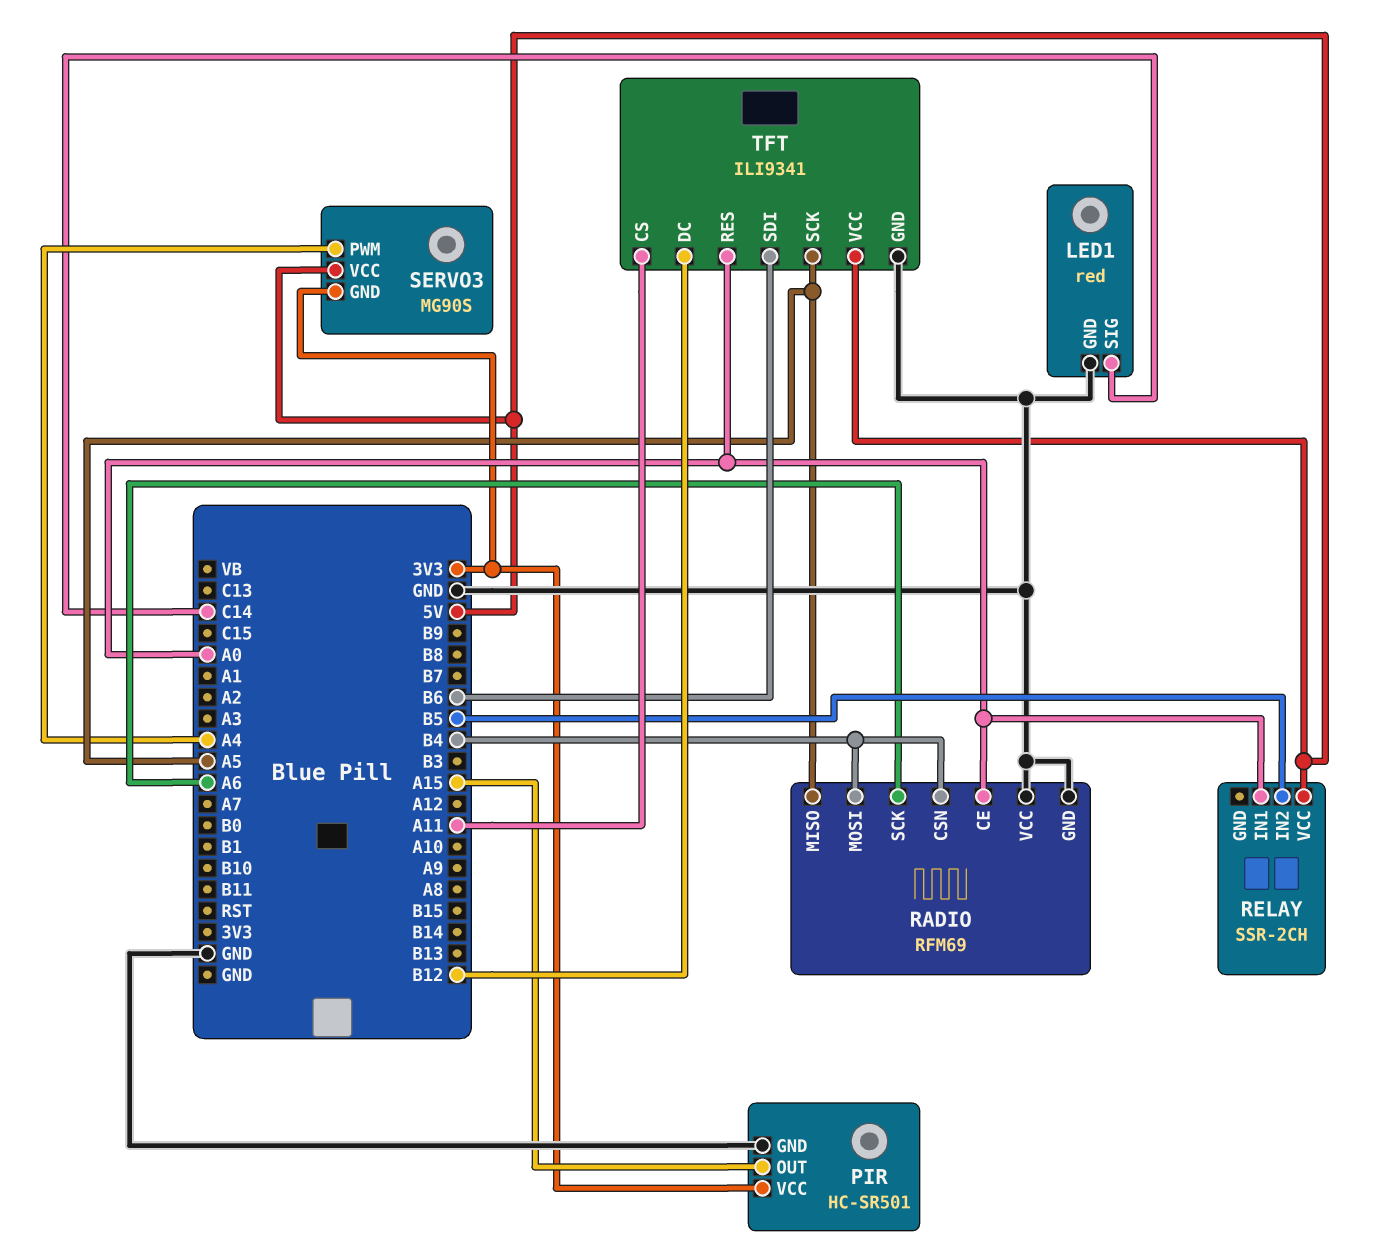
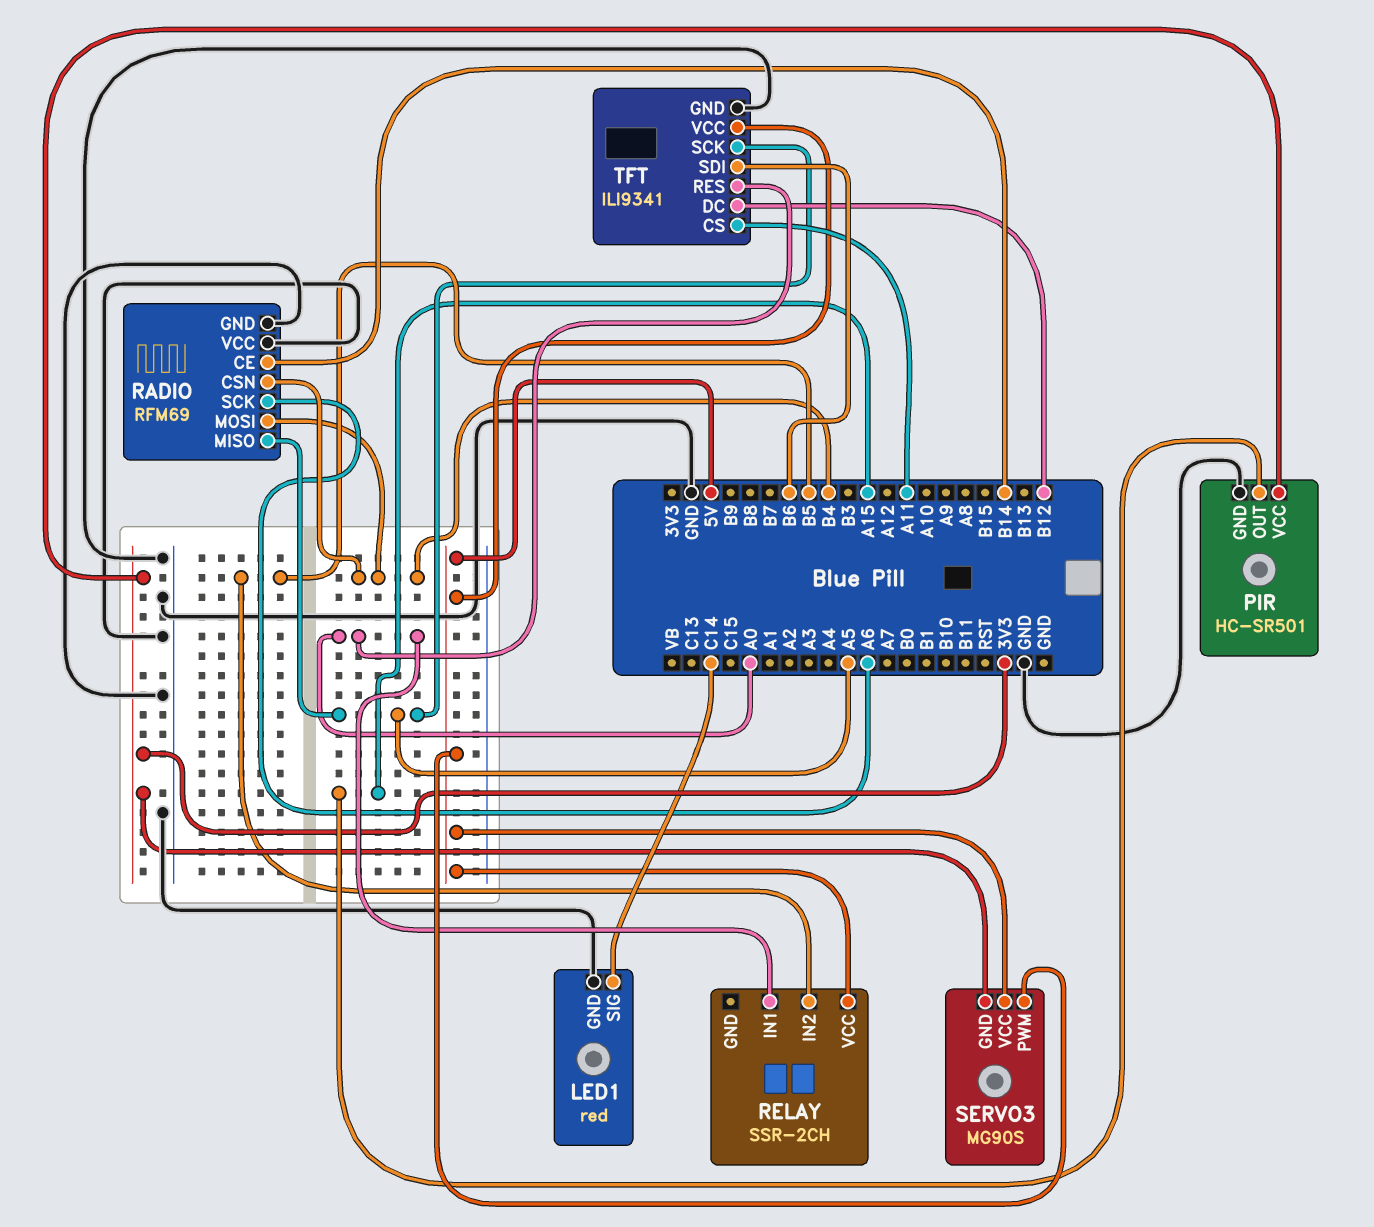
RADIO pin CE: A0 -> B14
SERVO3 pin PWM: A4 -> 5V

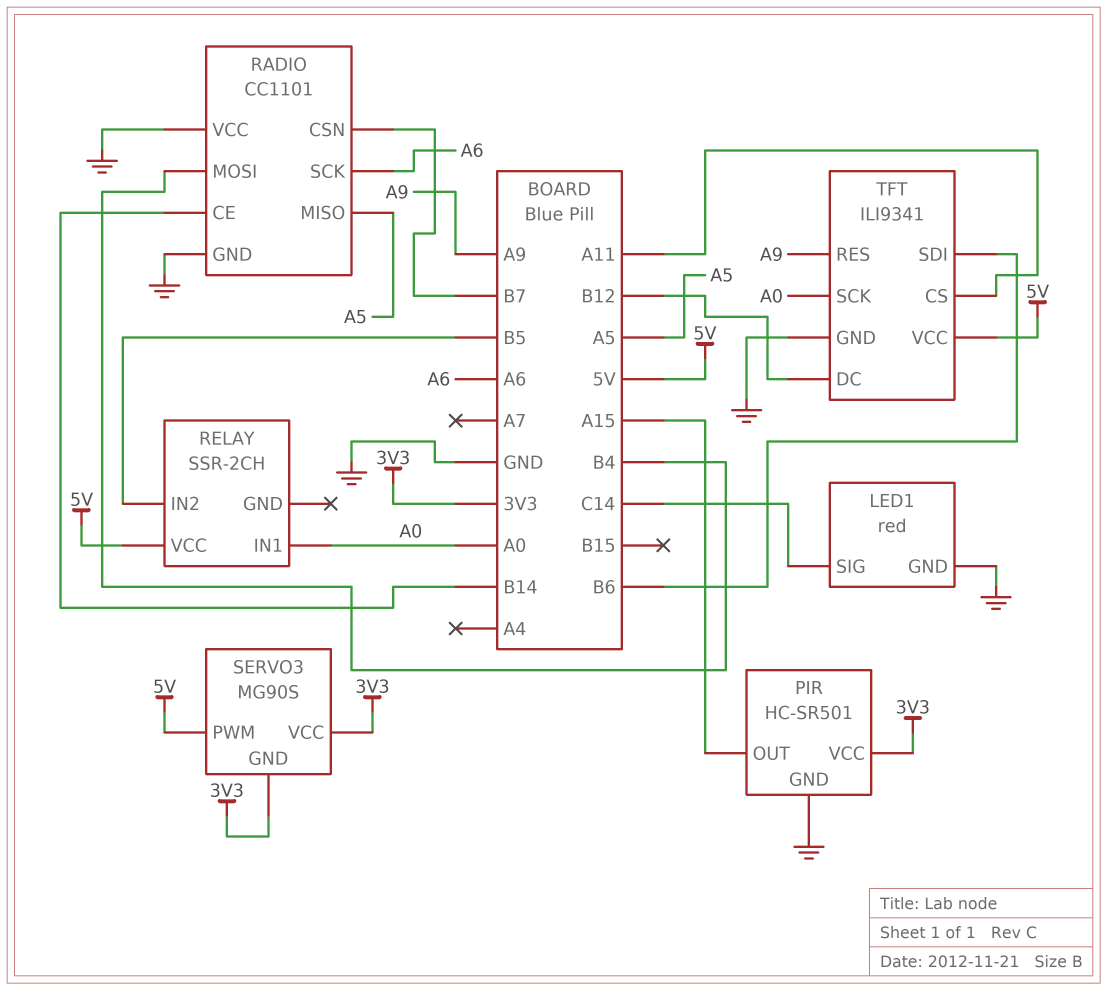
RADIO: RFM69 -> CC1101
RADIO pin CSN: B4 -> B7
SERVO3 pin VCC: 5V -> 3V3
TFT pin RES: A0 -> A9
TFT pin SCK: A5 -> A0

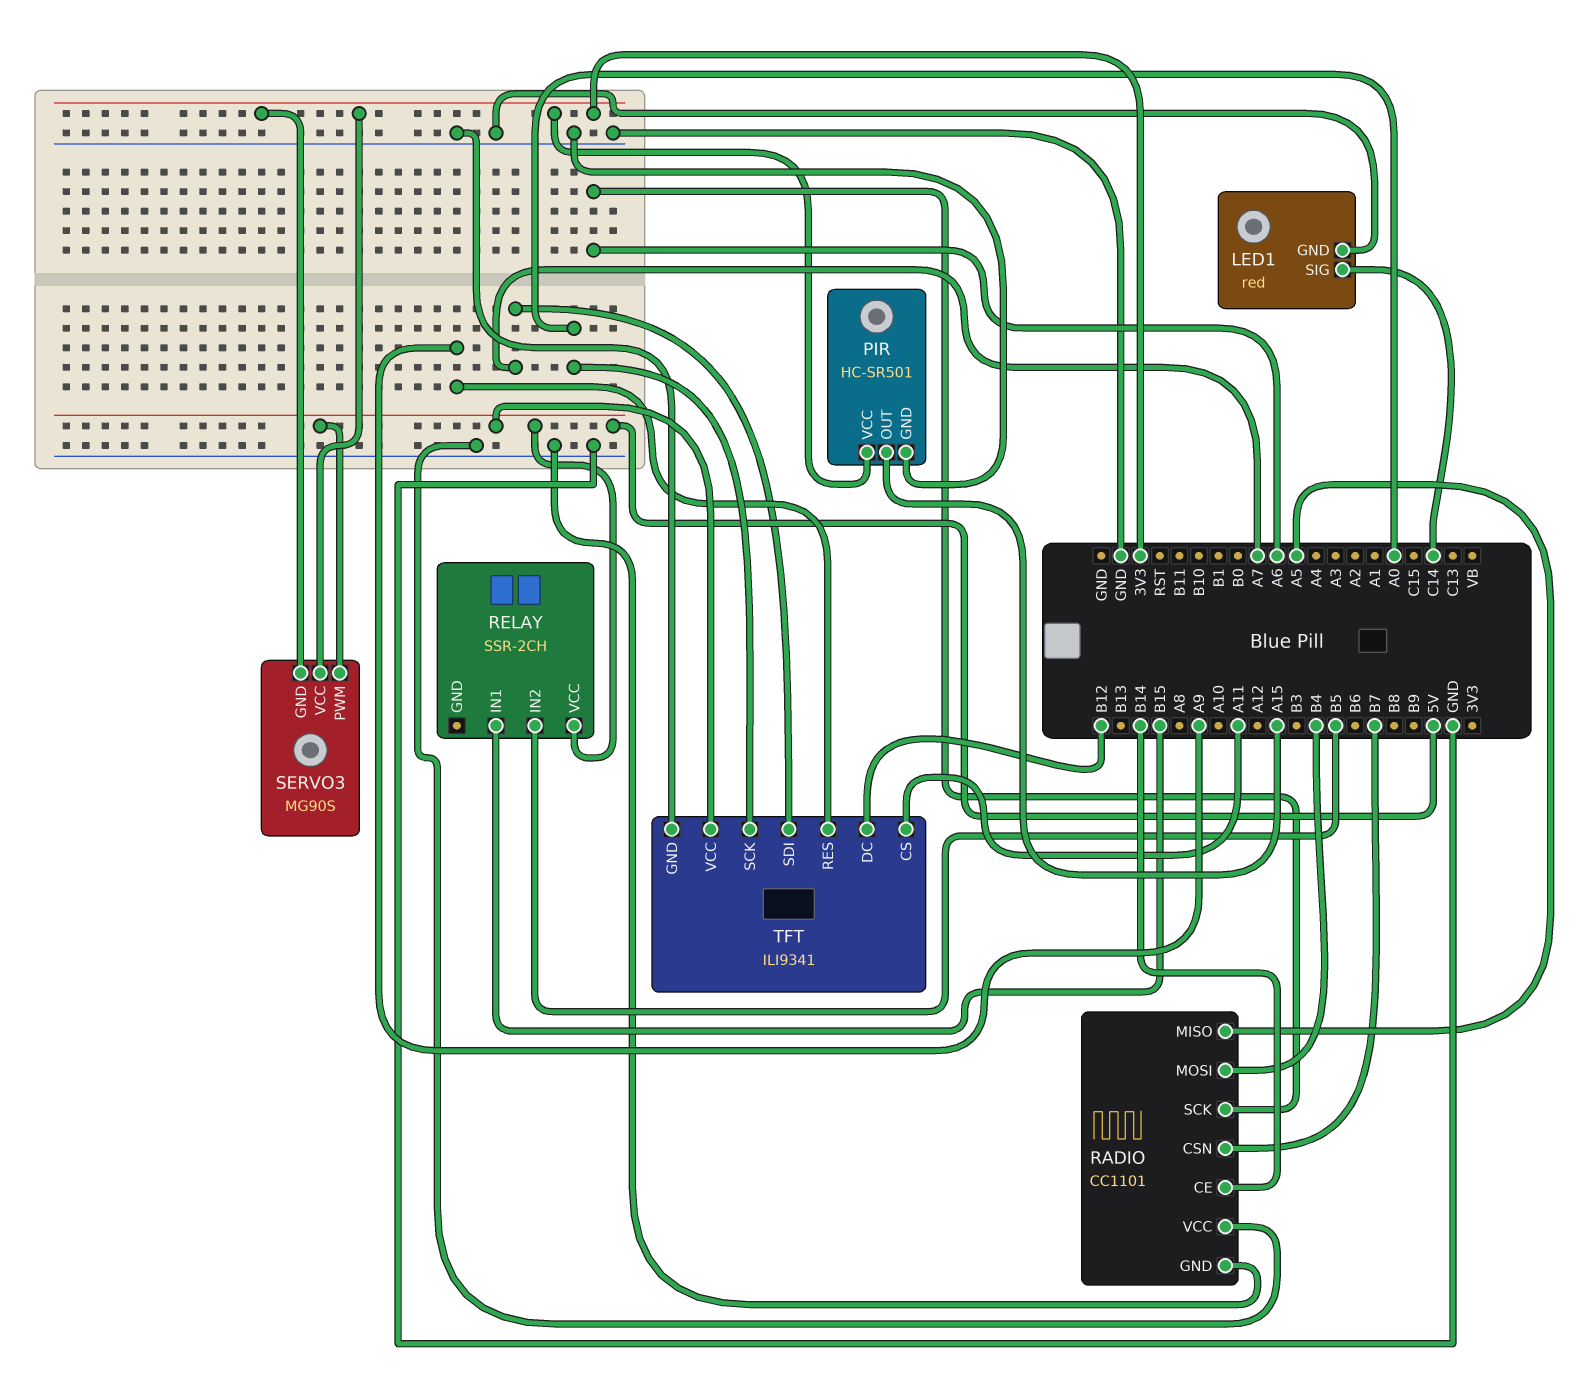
RELAY pin IN1: A0 -> B15
TFT pin SDI: B6 -> A7

